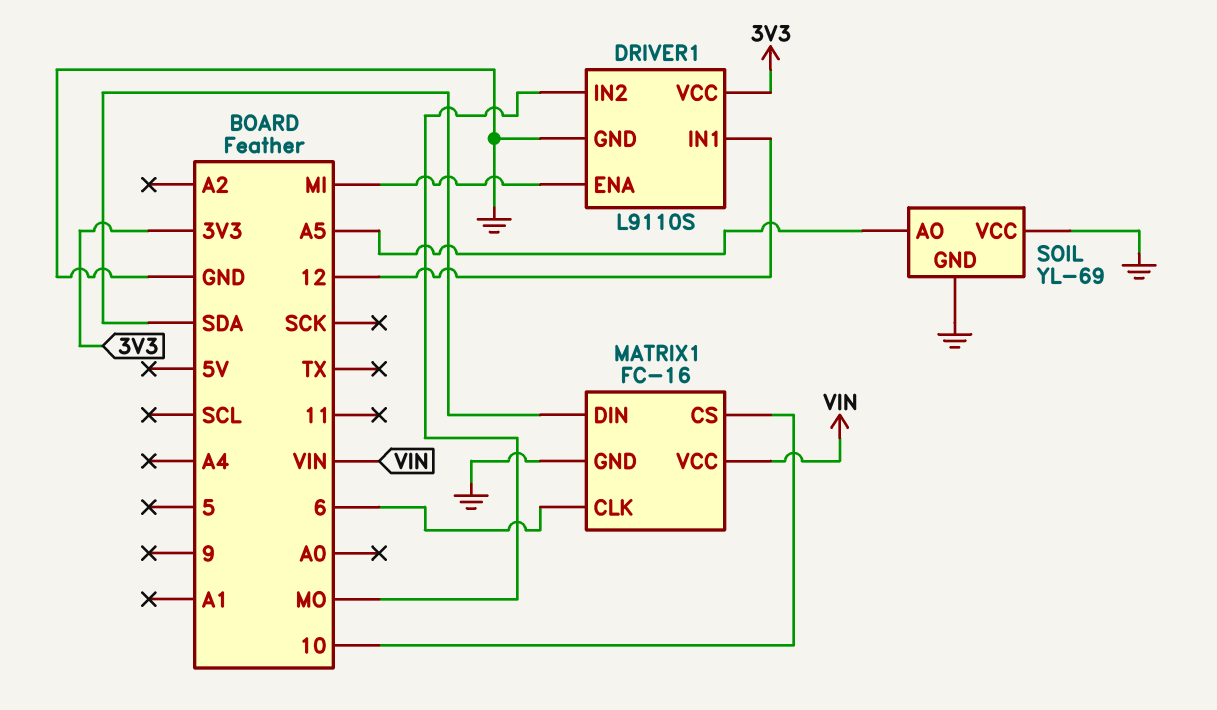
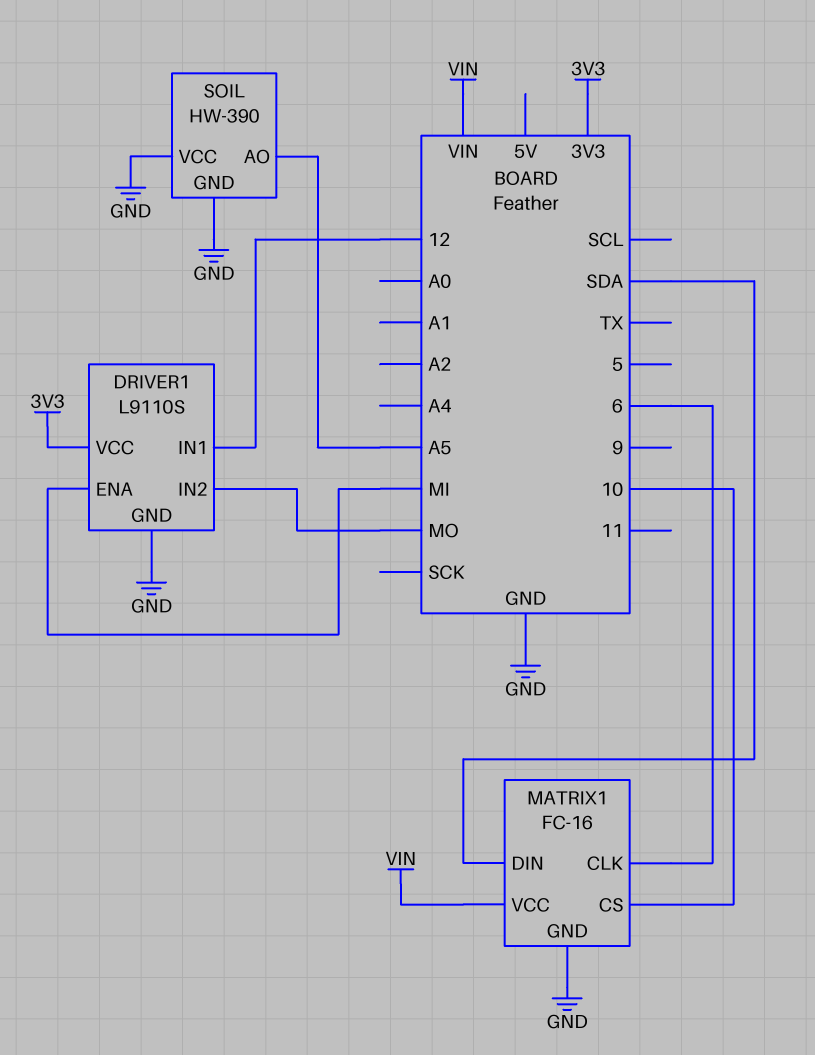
SOIL: YL-69 -> HW-390

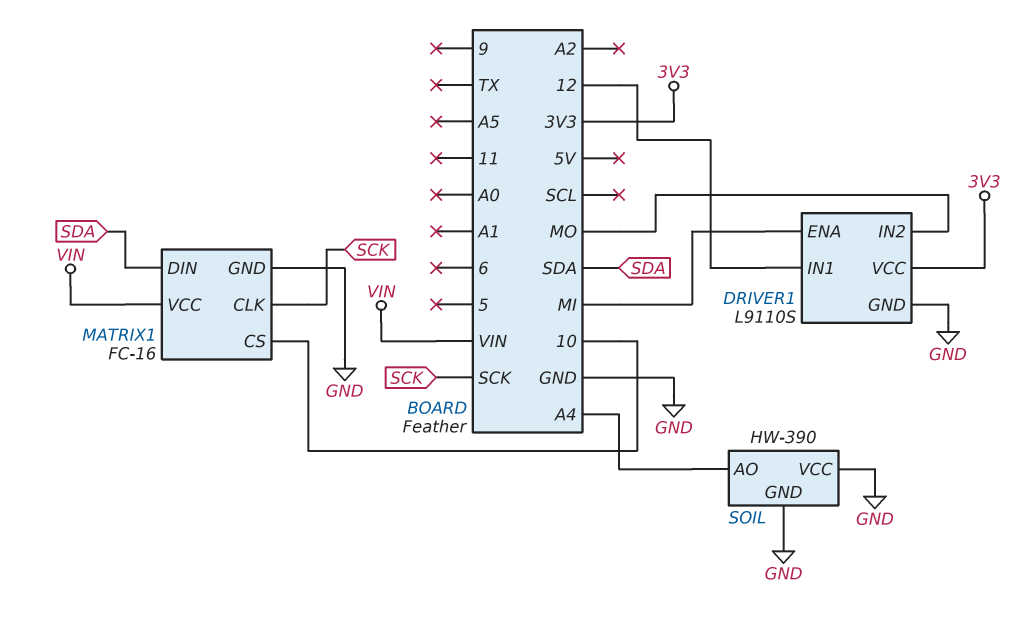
MATRIX1 pin CLK: 6 -> SCK
SOIL pin AO: A5 -> A4

